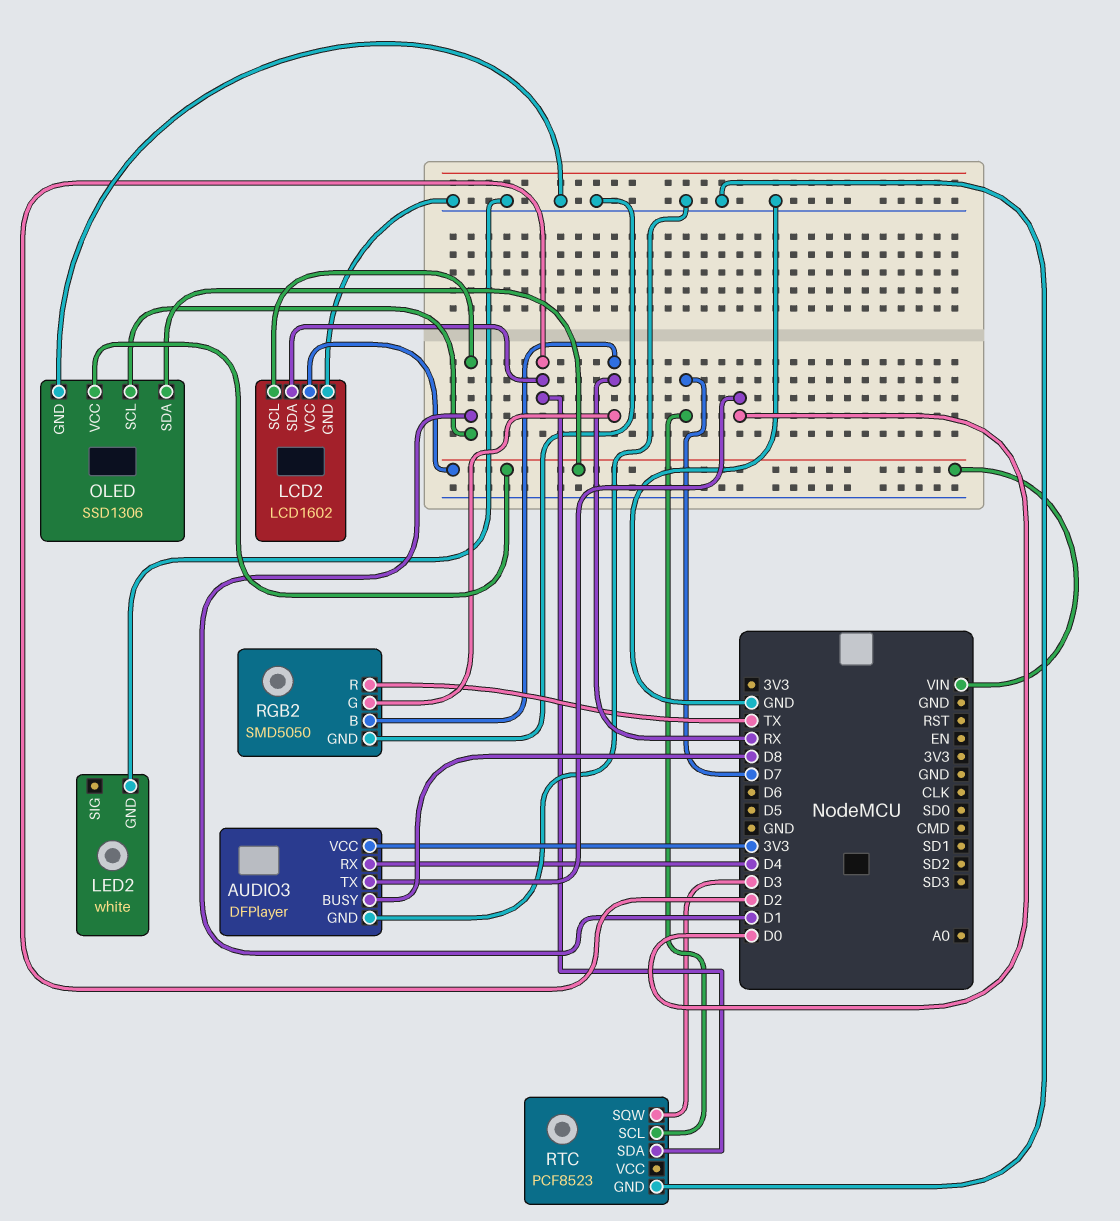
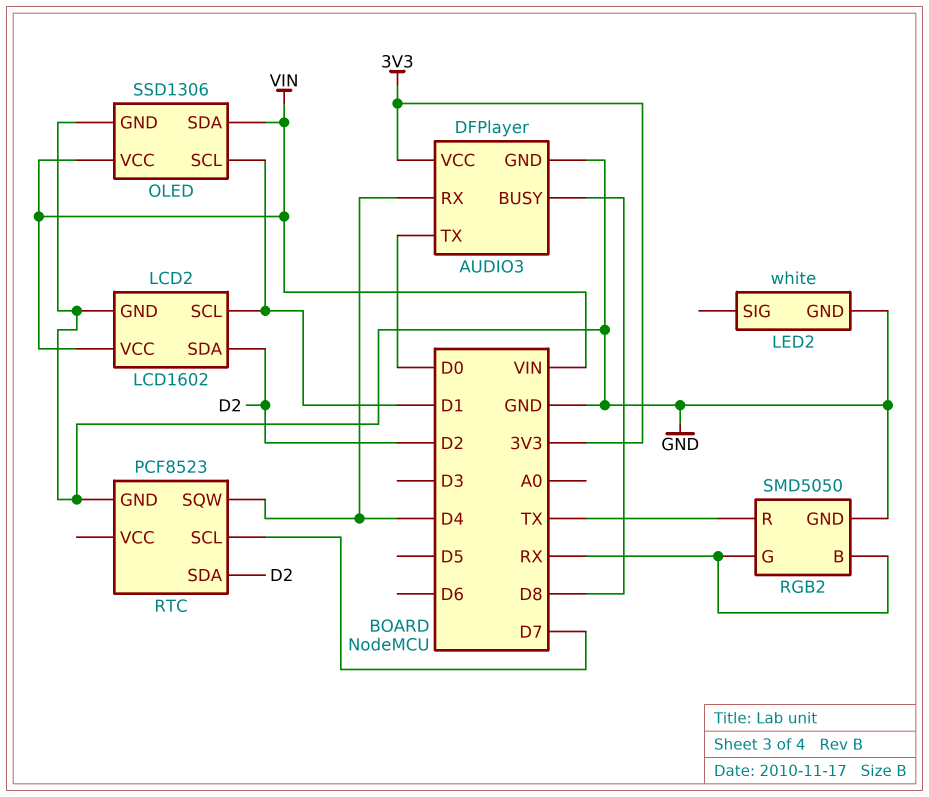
RTC pin SQW: D3 -> D4

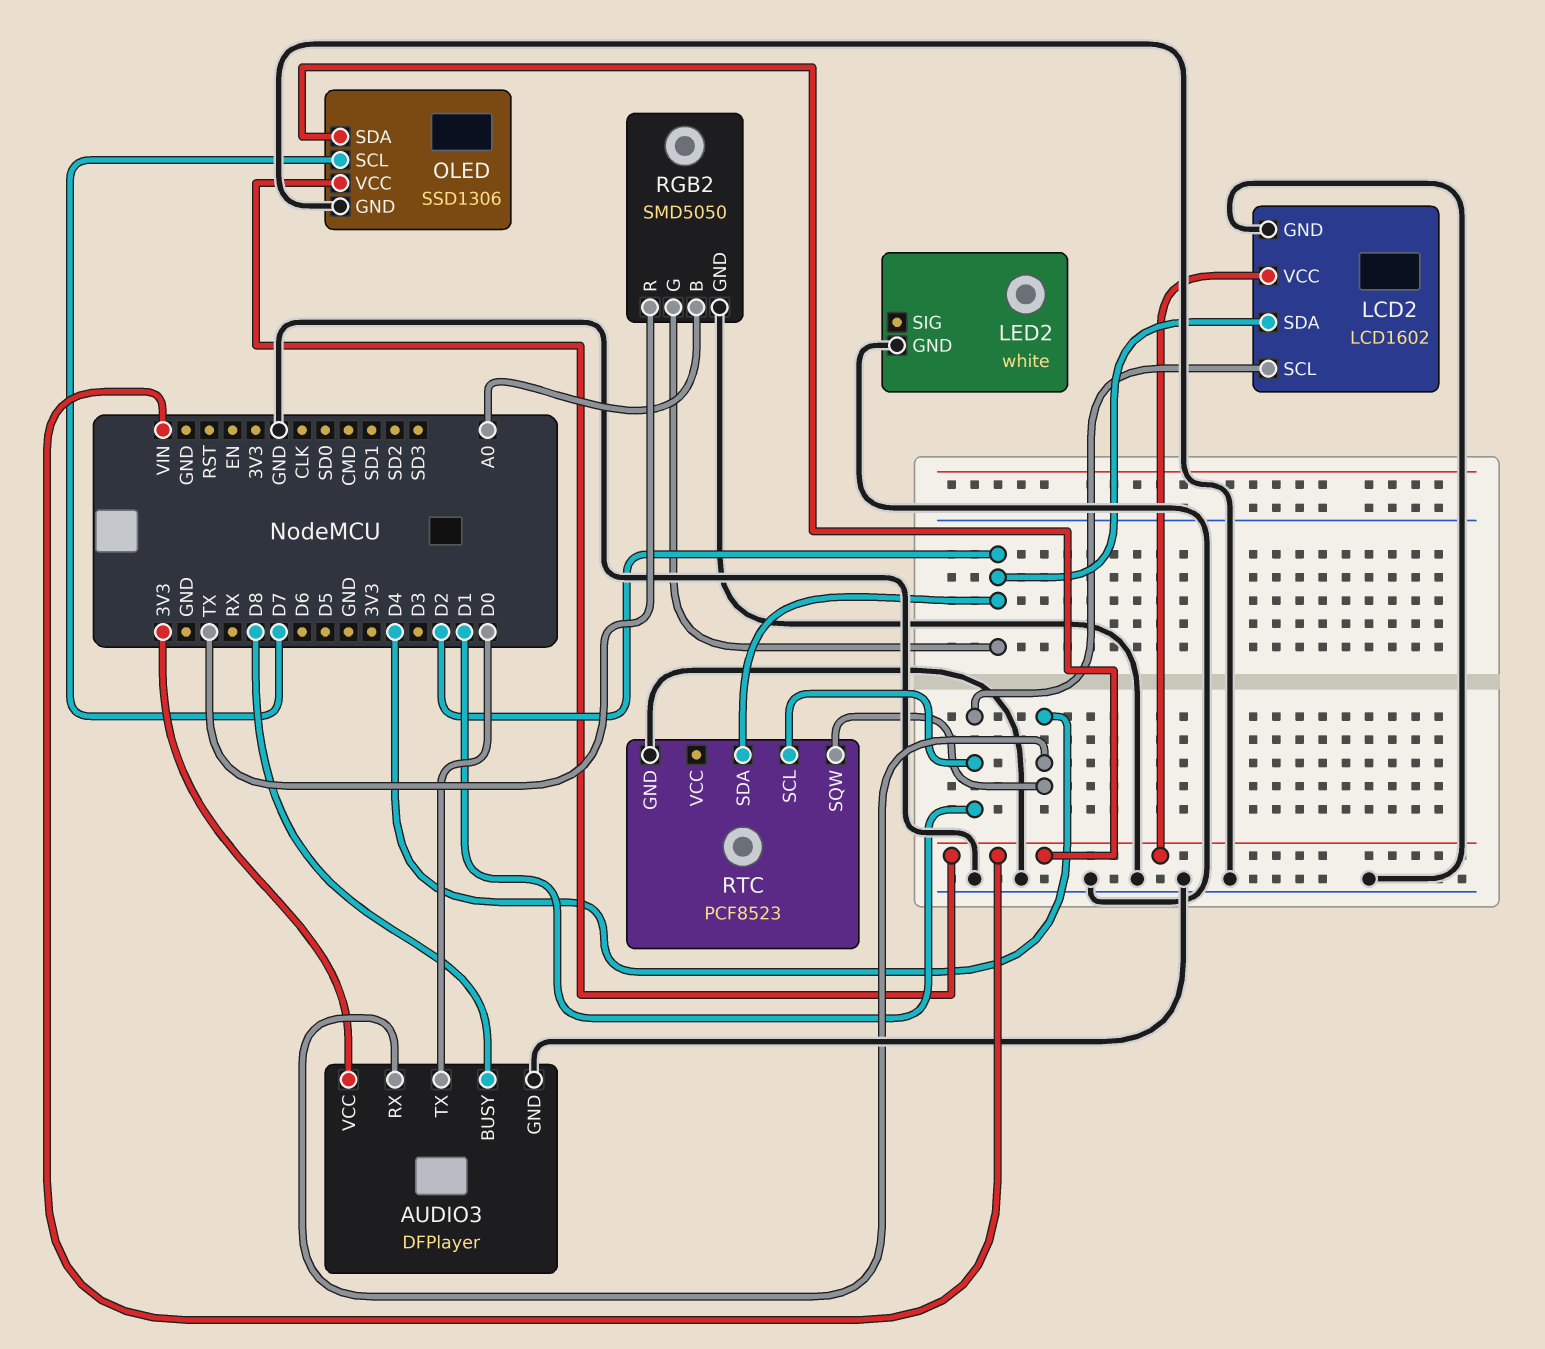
OLED pin SCL: D1 -> D7
RGB2 pin B: RX -> A0
RGB2 pin G: RX -> D2
RTC pin SCL: D7 -> D1

